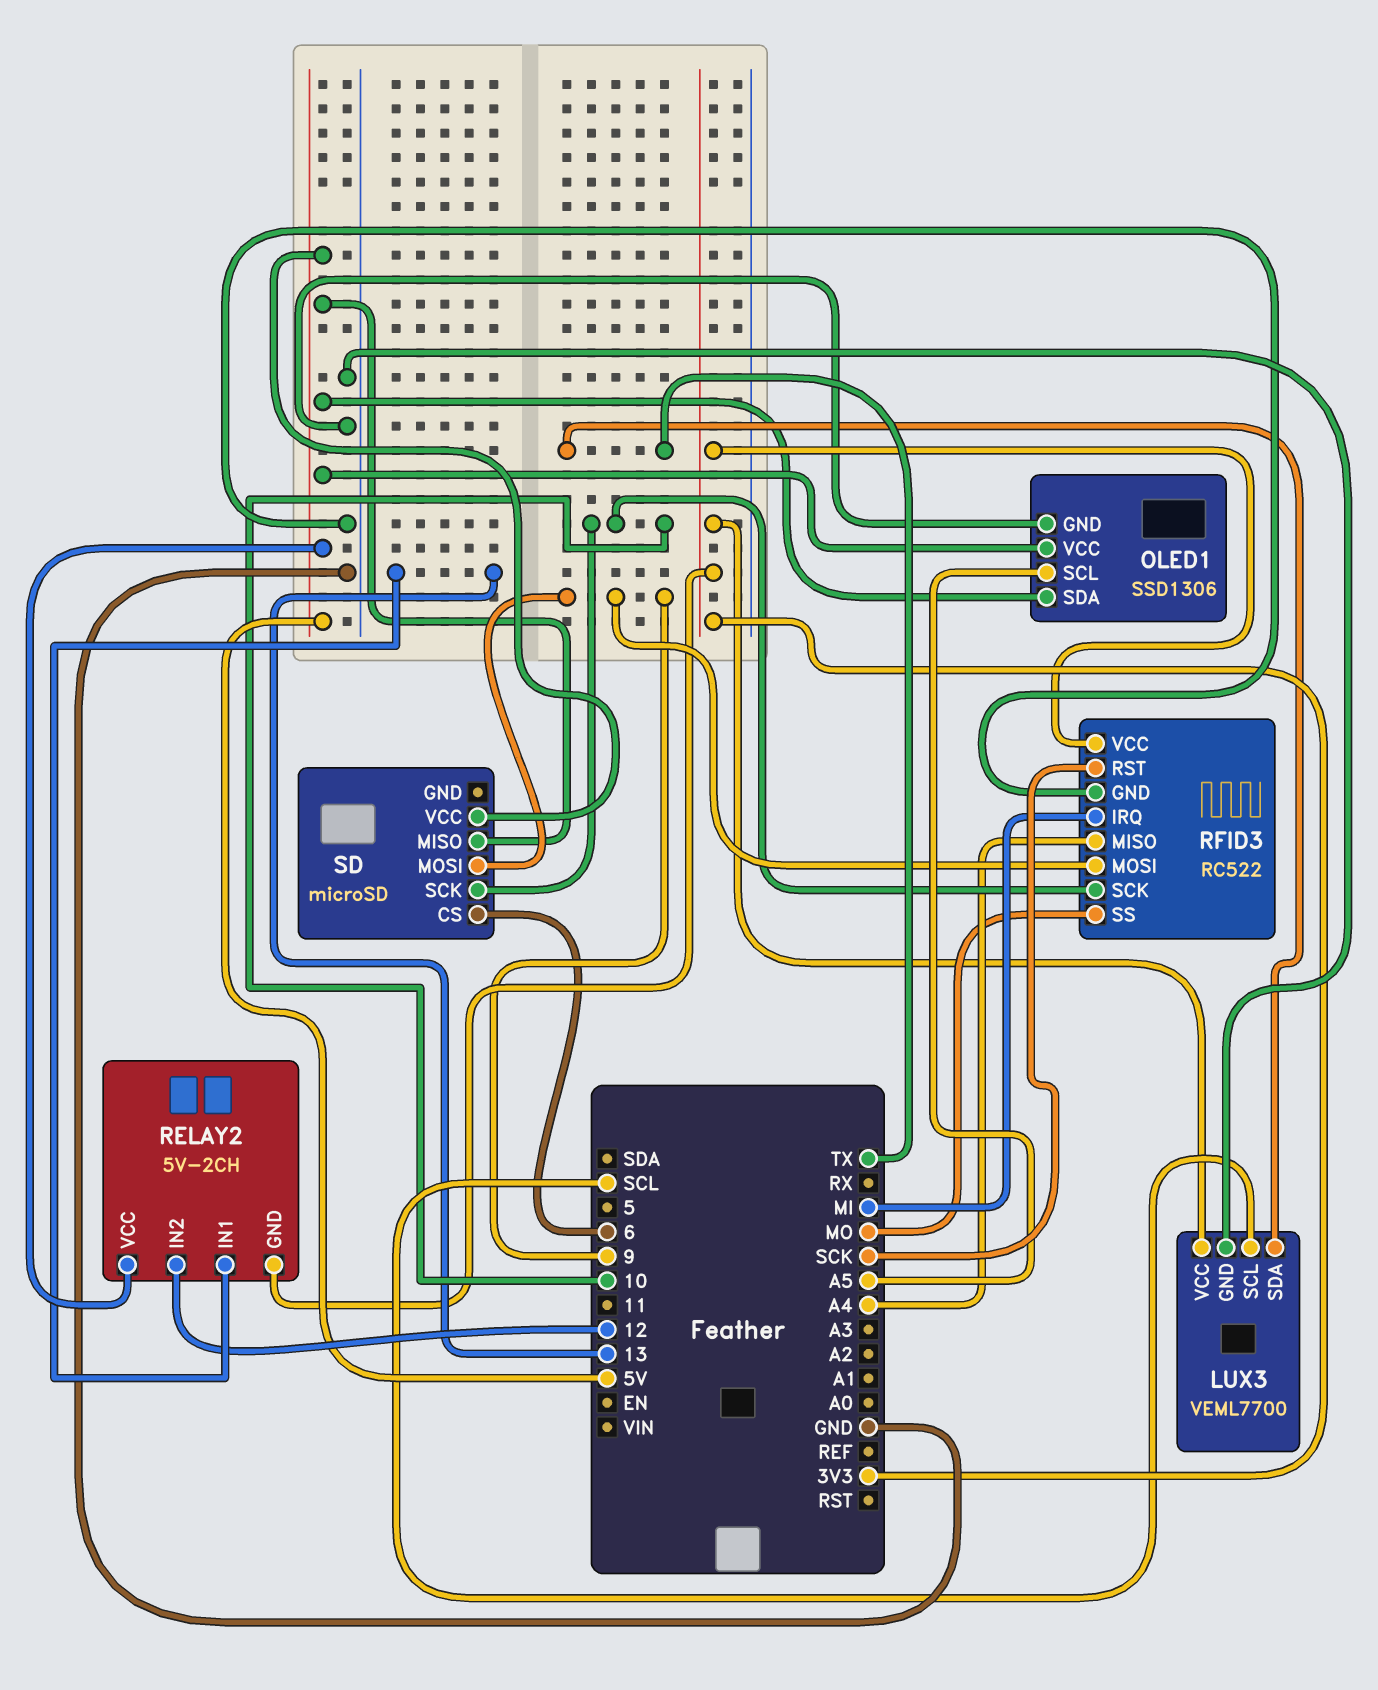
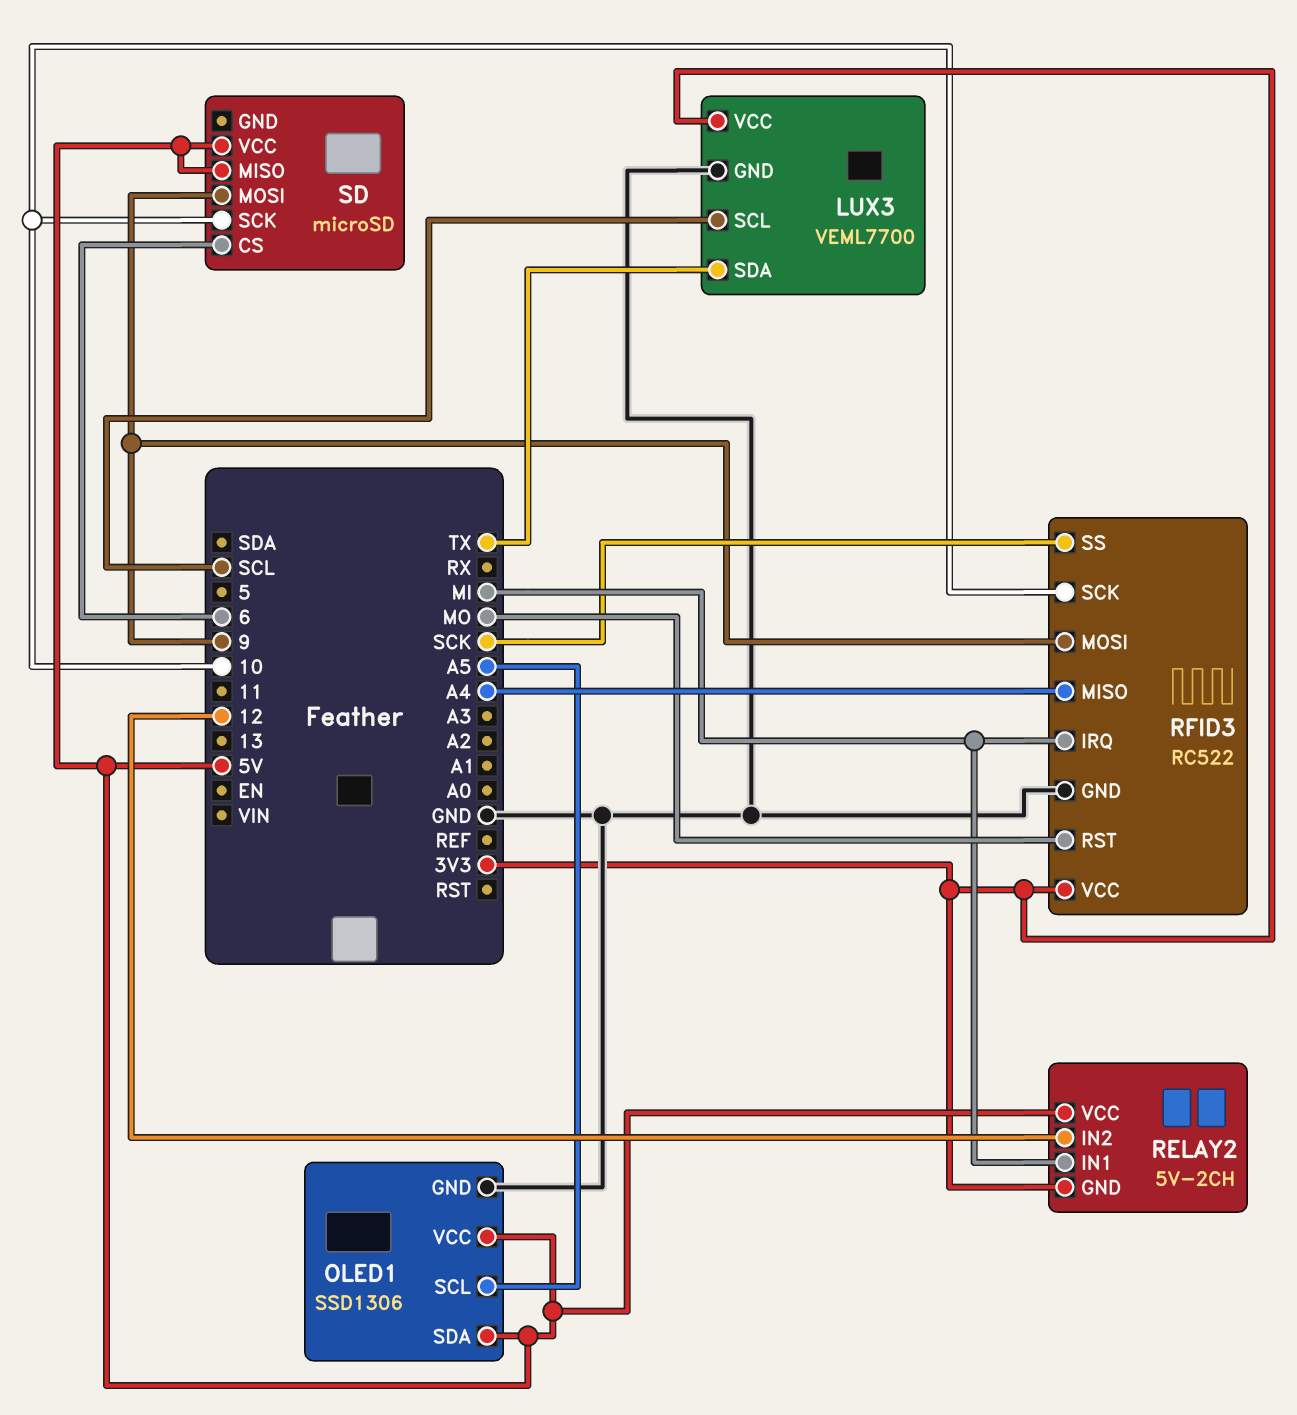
RELAY2 pin IN1: 13 -> MI
RFID3 pin RST: SCK -> MO
RFID3 pin SS: MO -> SCK

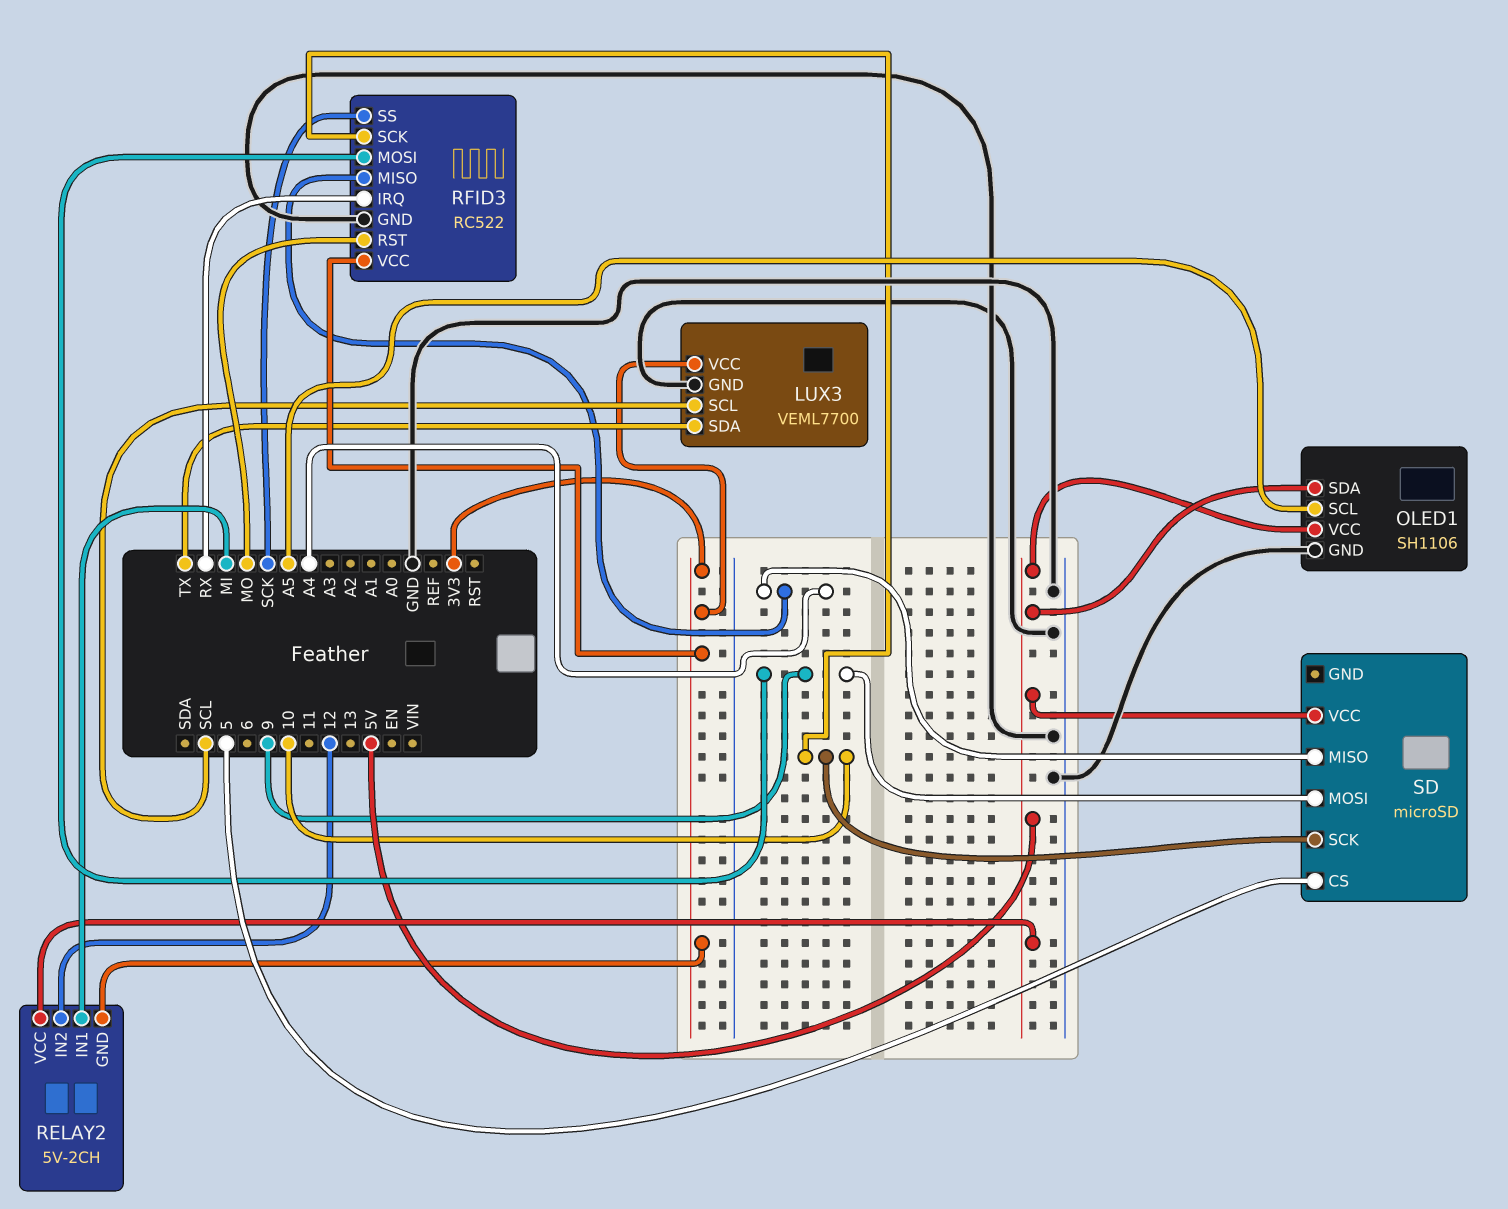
OLED1: SSD1306 -> SH1106
RFID3 pin IRQ: MI -> RX
SD pin CS: 6 -> 5
SD pin MISO: 5V -> A4

